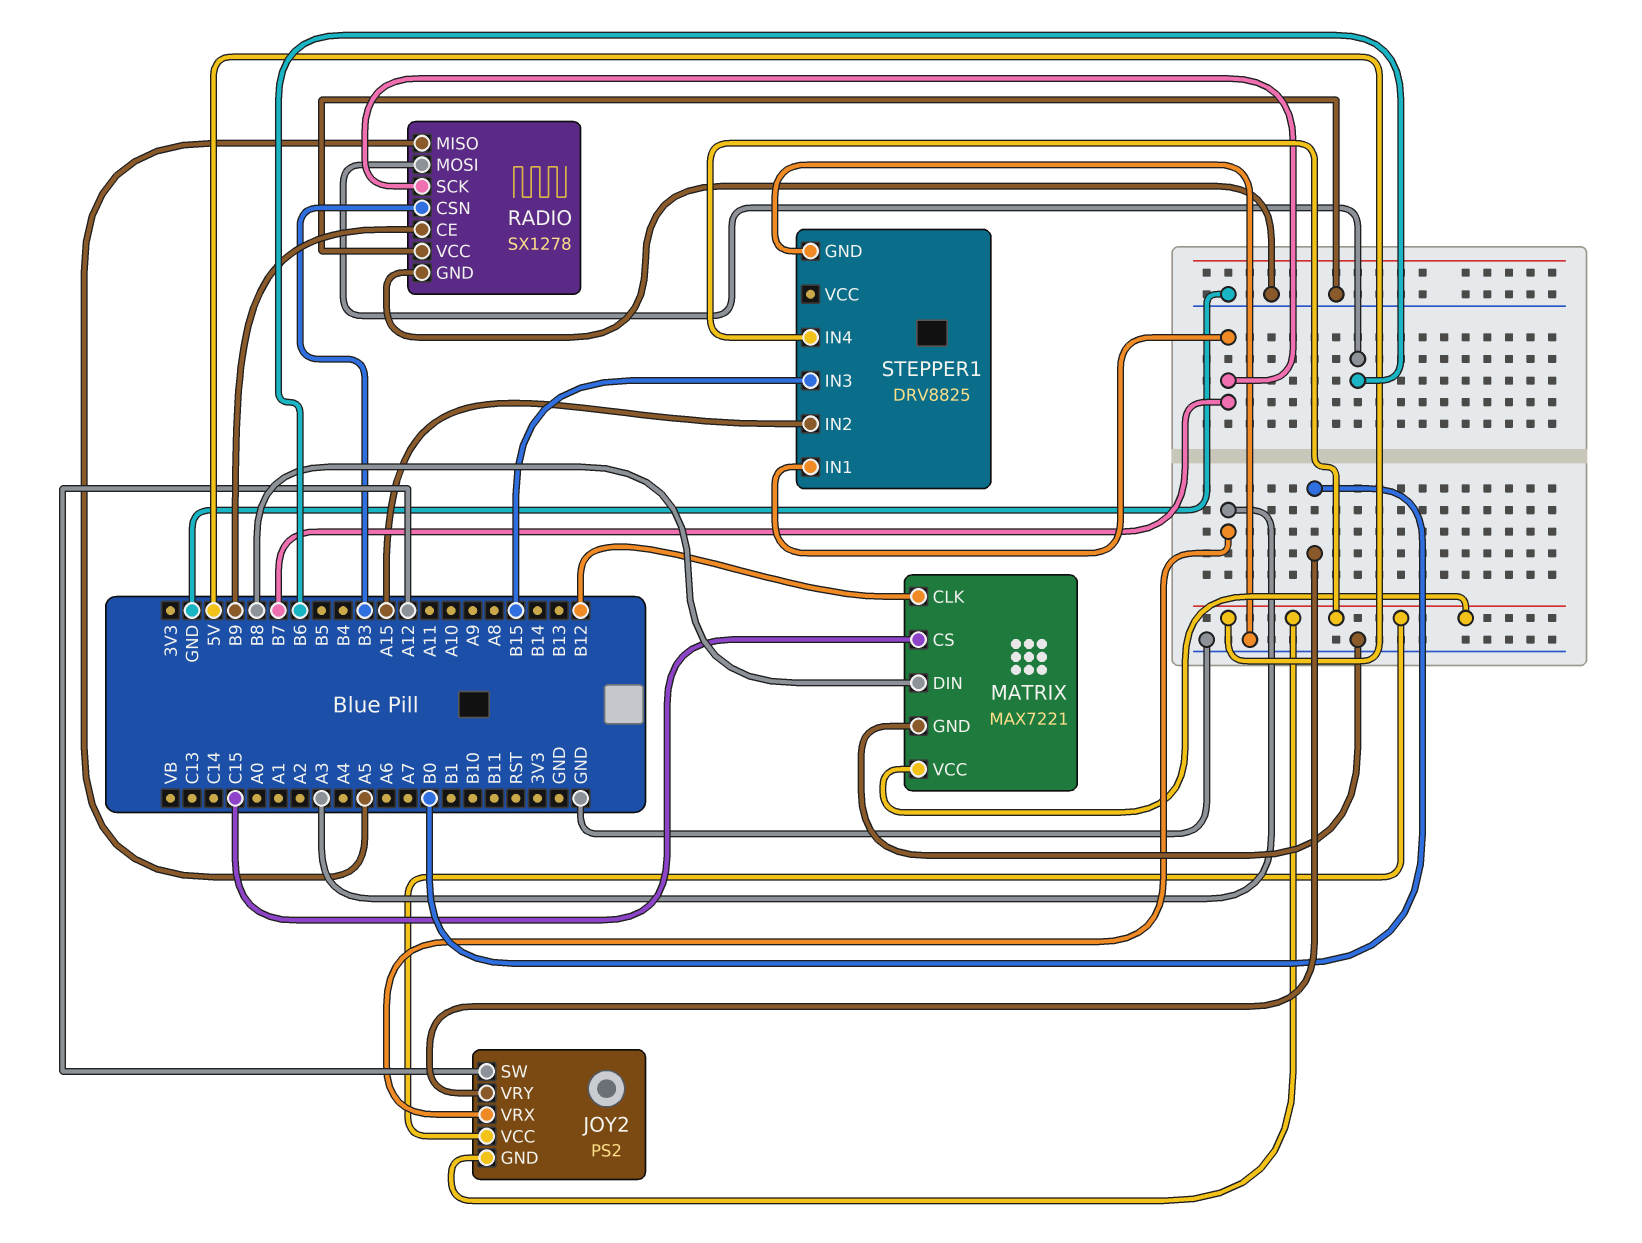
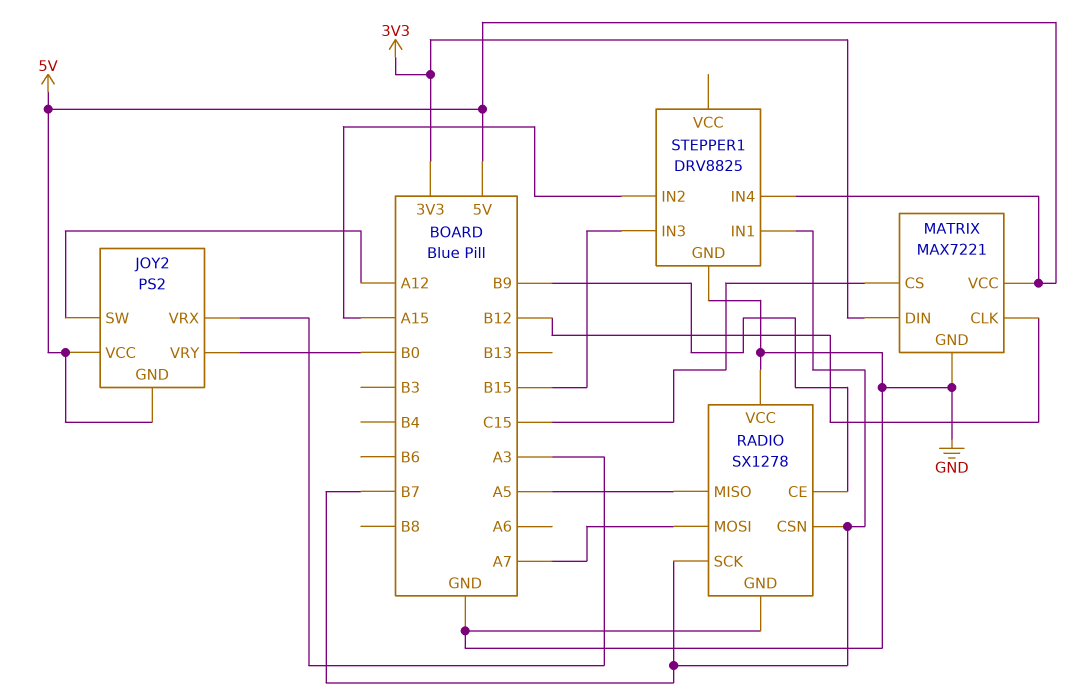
MATRIX pin DIN: B8 -> 3V3
RADIO pin CSN: B3 -> B7
RADIO pin MOSI: B6 -> A7

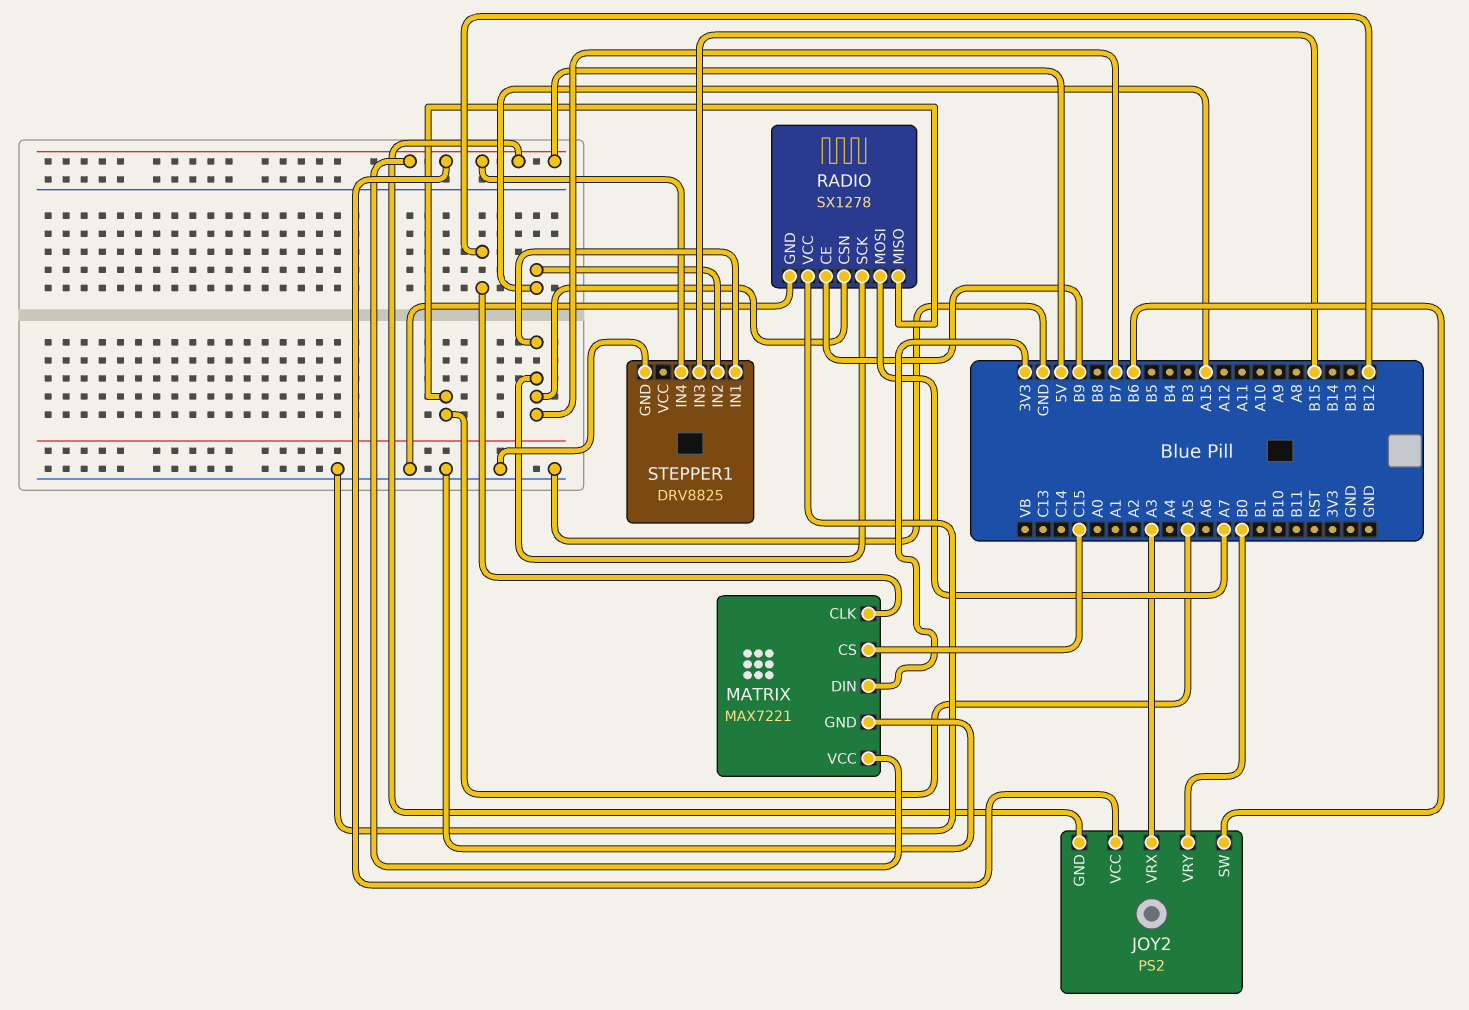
JOY2 pin SW: A12 -> B6

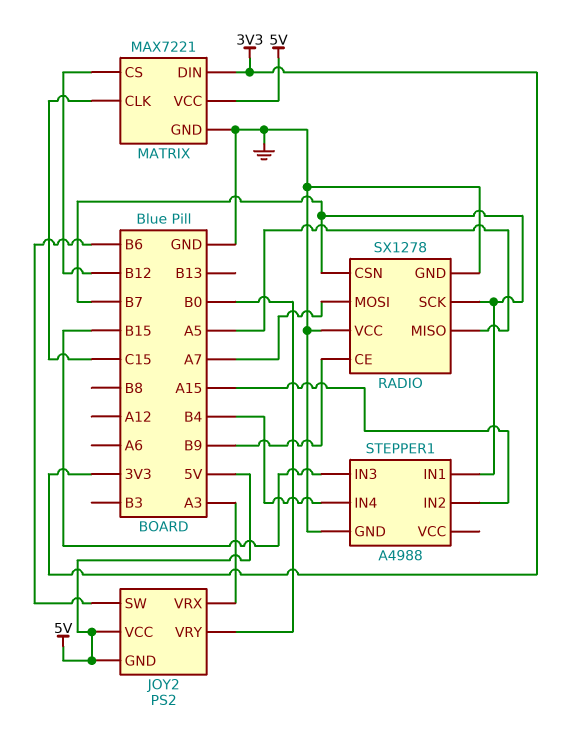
MATRIX pin CLK: B12 -> C15
MATRIX pin CS: C15 -> B12
STEPPER1: DRV8825 -> A4988
STEPPER1 pin IN4: 5V -> B4

